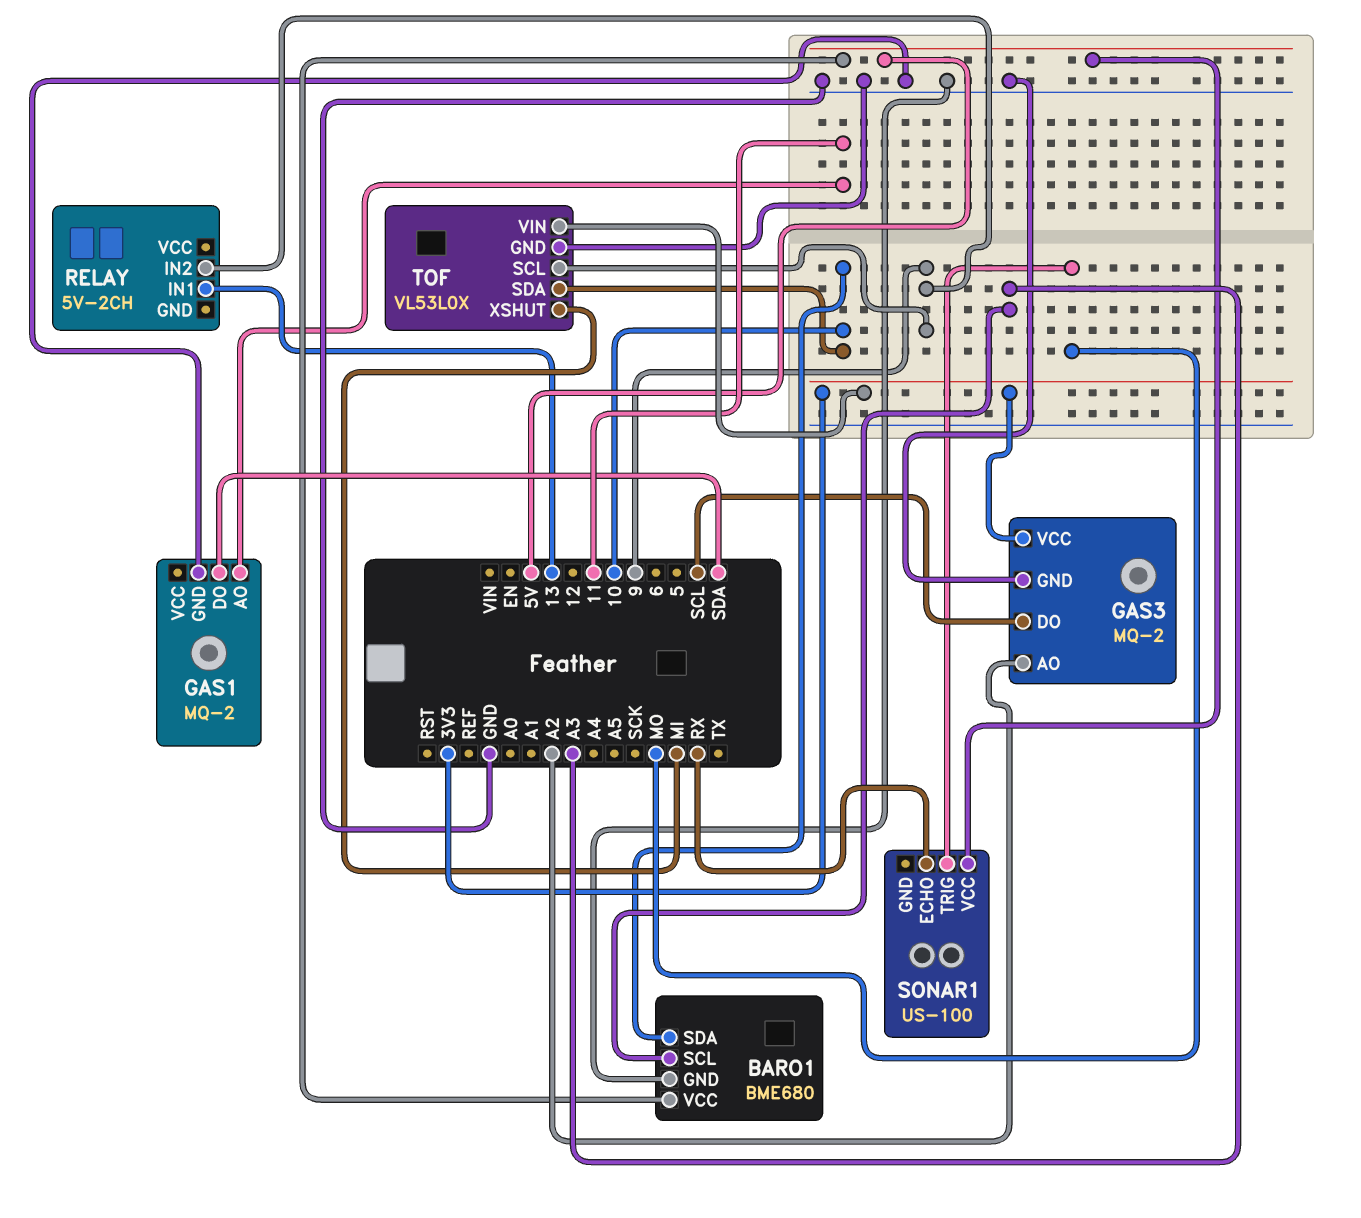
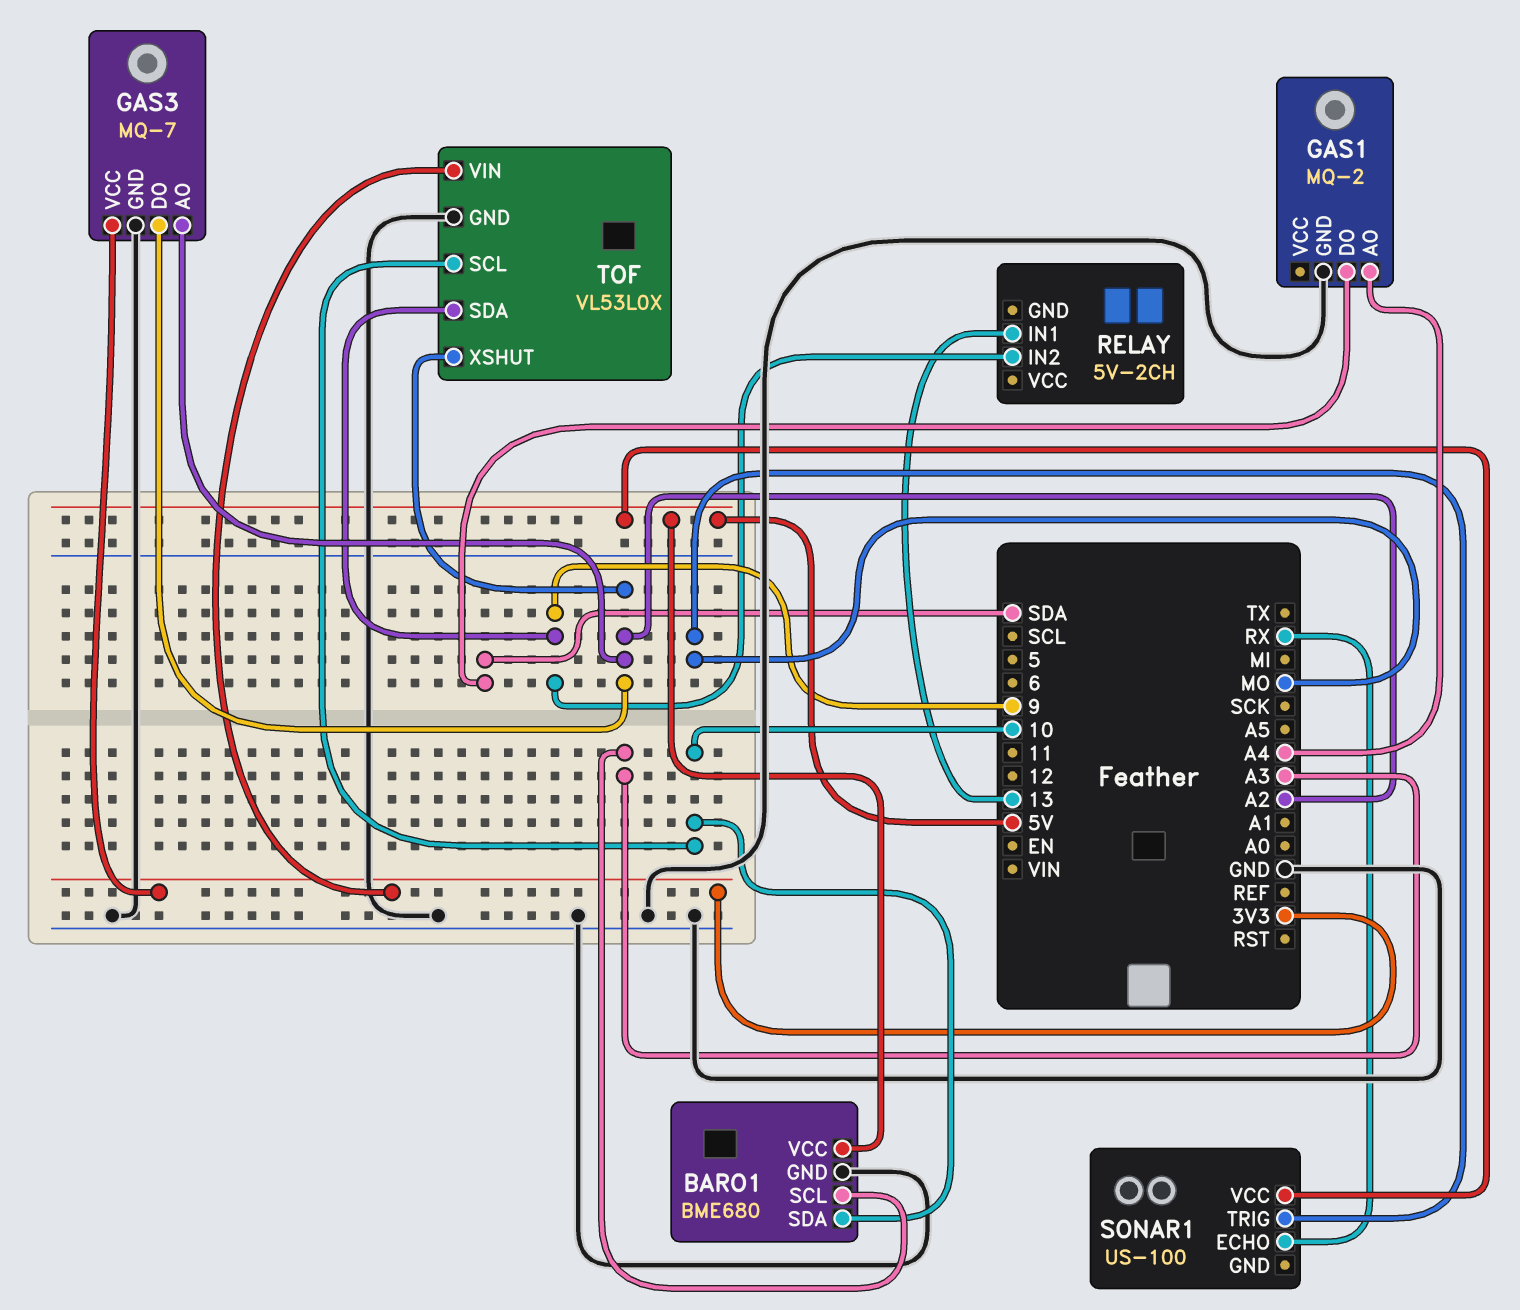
GAS1 pin AO: 11 -> A4
GAS3: MQ-2 -> MQ-7
GAS3 pin DO: SCL -> A2
TOF pin SCL: 9 -> 10
TOF pin SDA: 10 -> 9
TOF pin XSHUT: MI -> A2

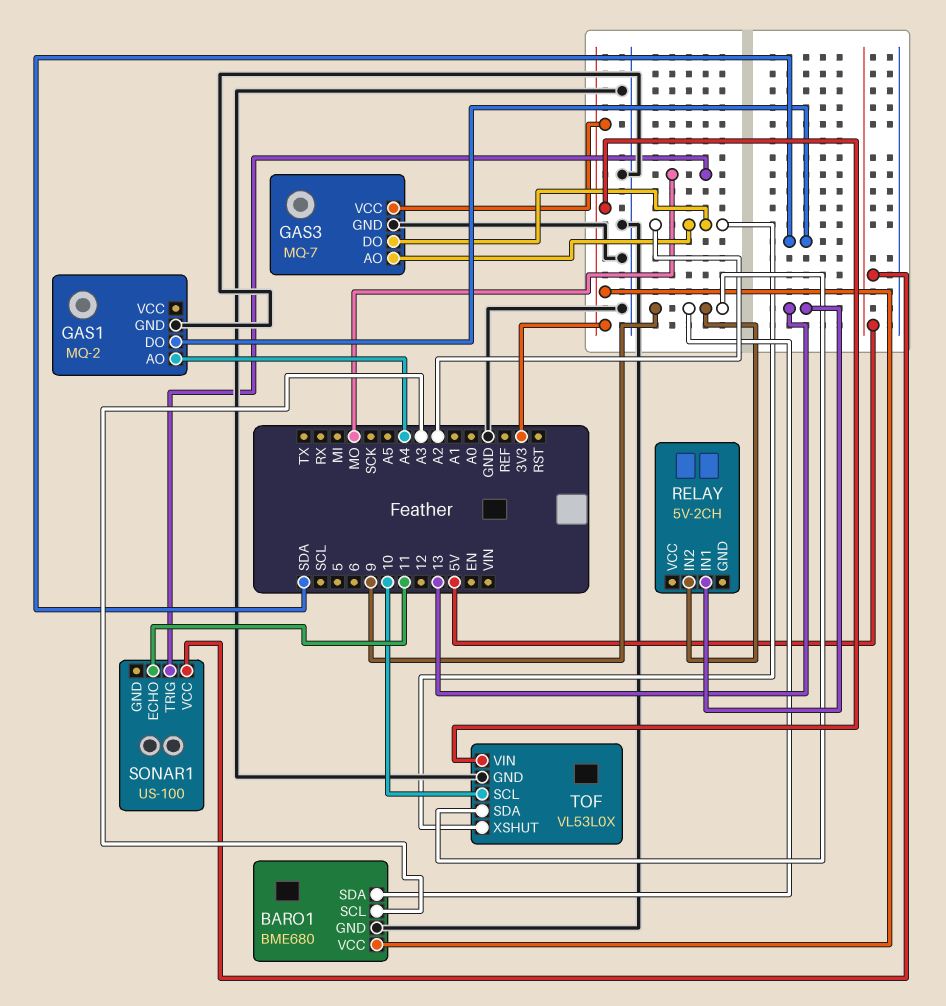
BARO1 pin SDA: 10 -> 9
BARO1 pin VCC: 5V -> 3V3
SONAR1 pin ECHO: RX -> 11

